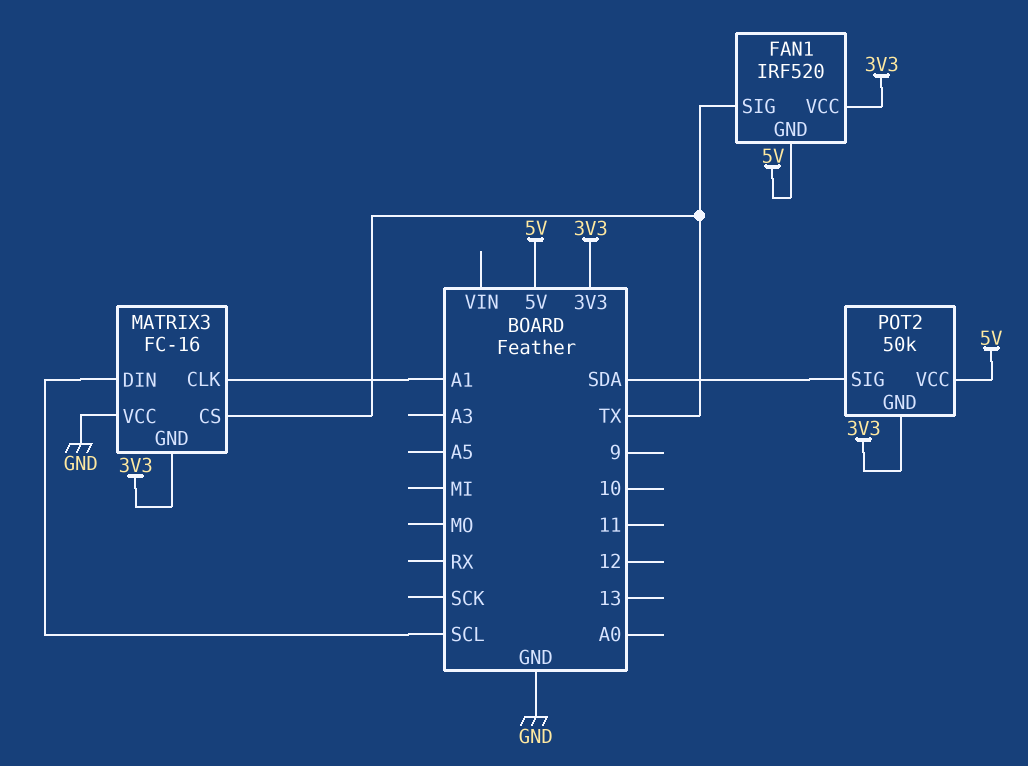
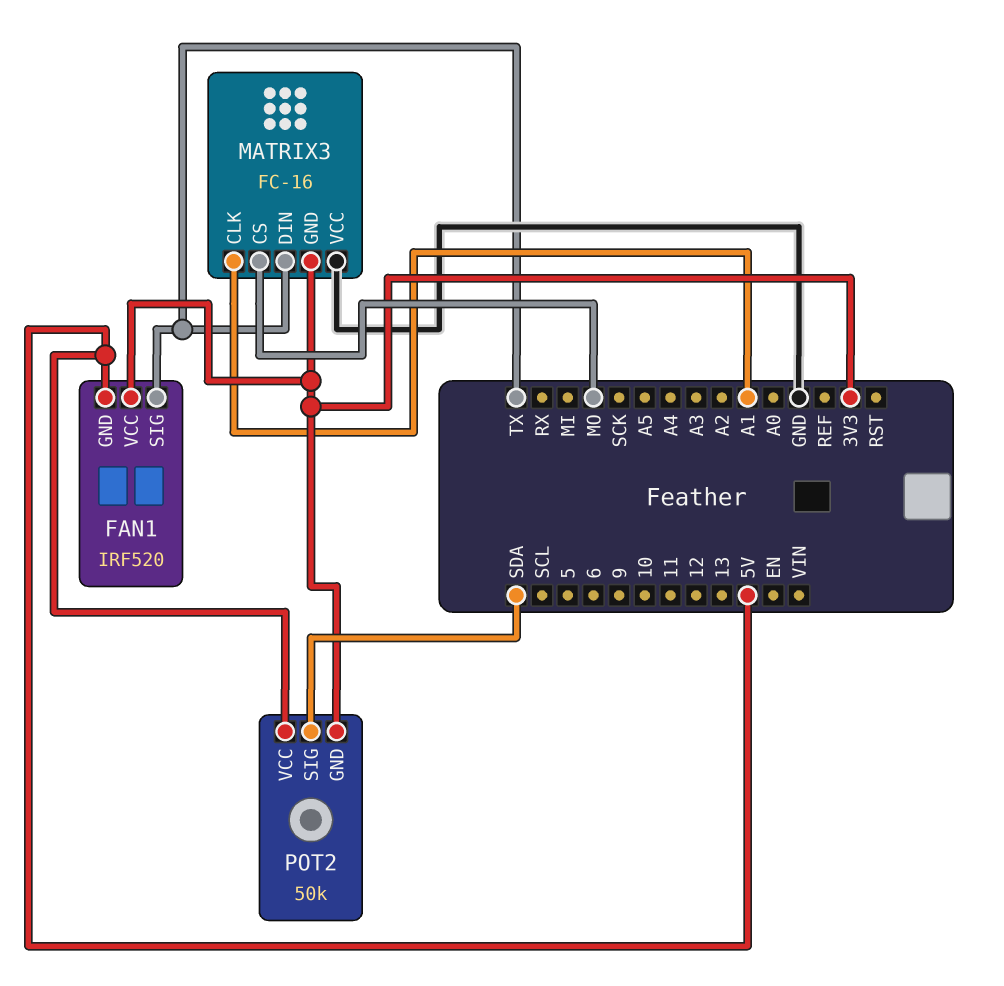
MATRIX3 pin CS: TX -> MO
MATRIX3 pin DIN: SCL -> TX

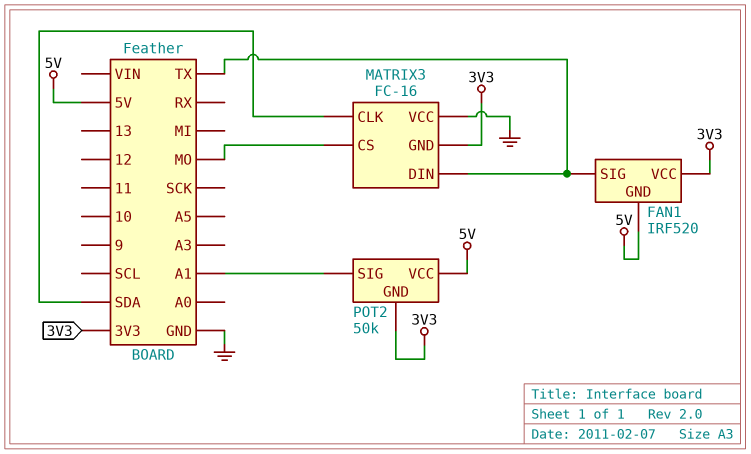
MATRIX3 pin CLK: A1 -> SDA
POT2 pin SIG: SDA -> A1

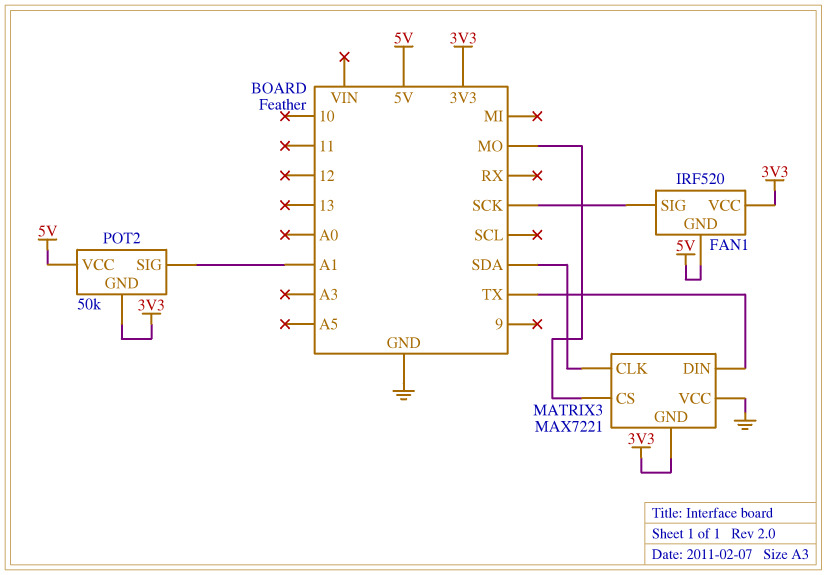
FAN1 pin SIG: TX -> SCK
MATRIX3: FC-16 -> MAX7221

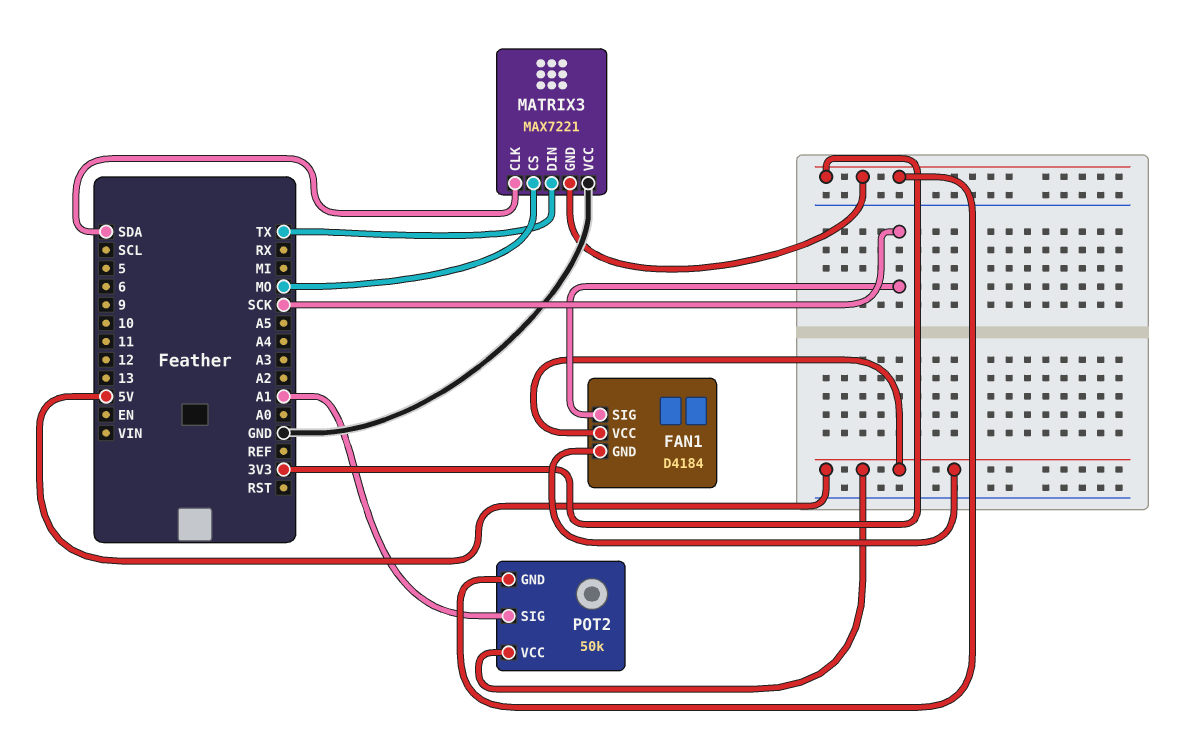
FAN1: IRF520 -> D4184
FAN1 pin VCC: 3V3 -> 5V

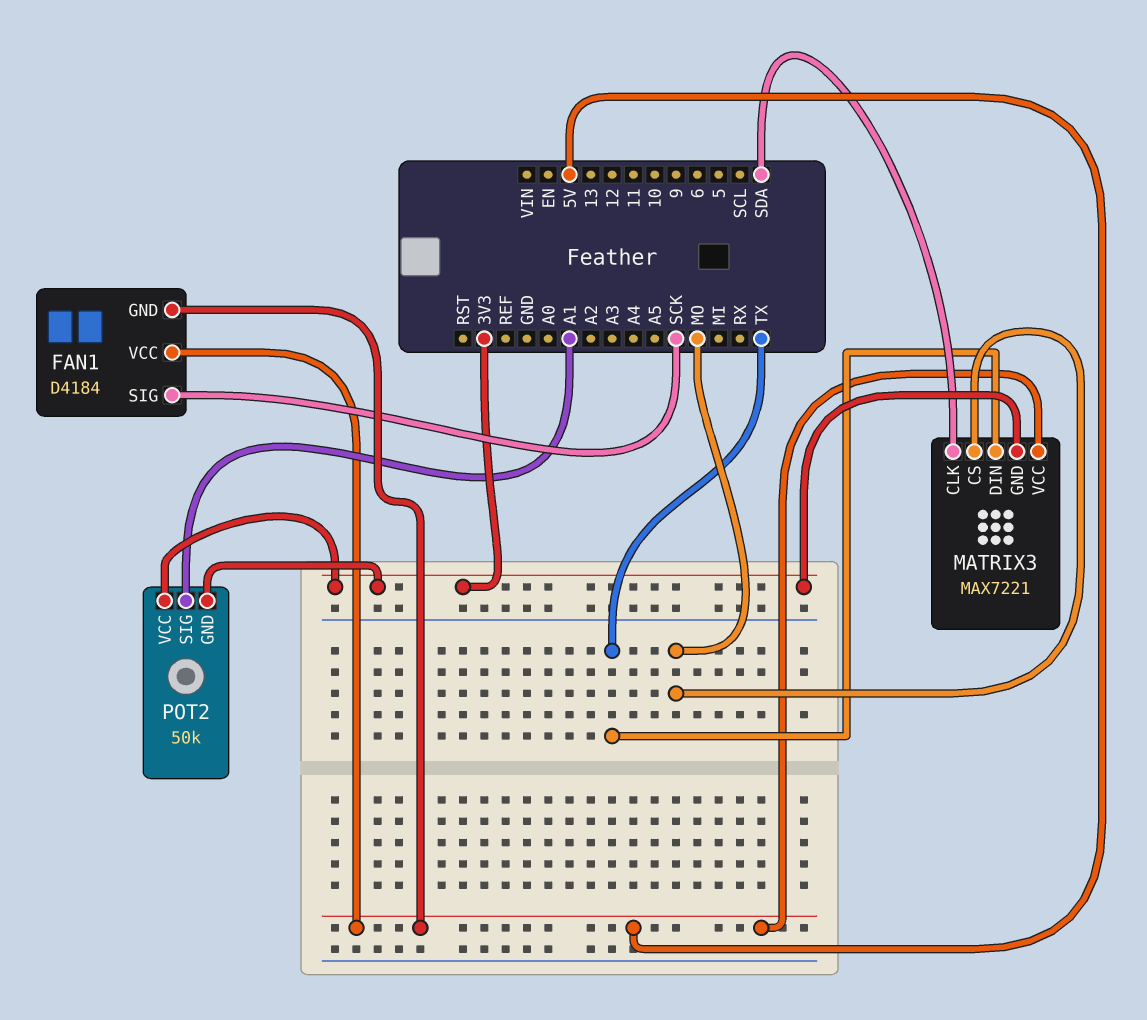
MATRIX3 pin VCC: GND -> 5V
POT2 pin VCC: 5V -> 3V3

